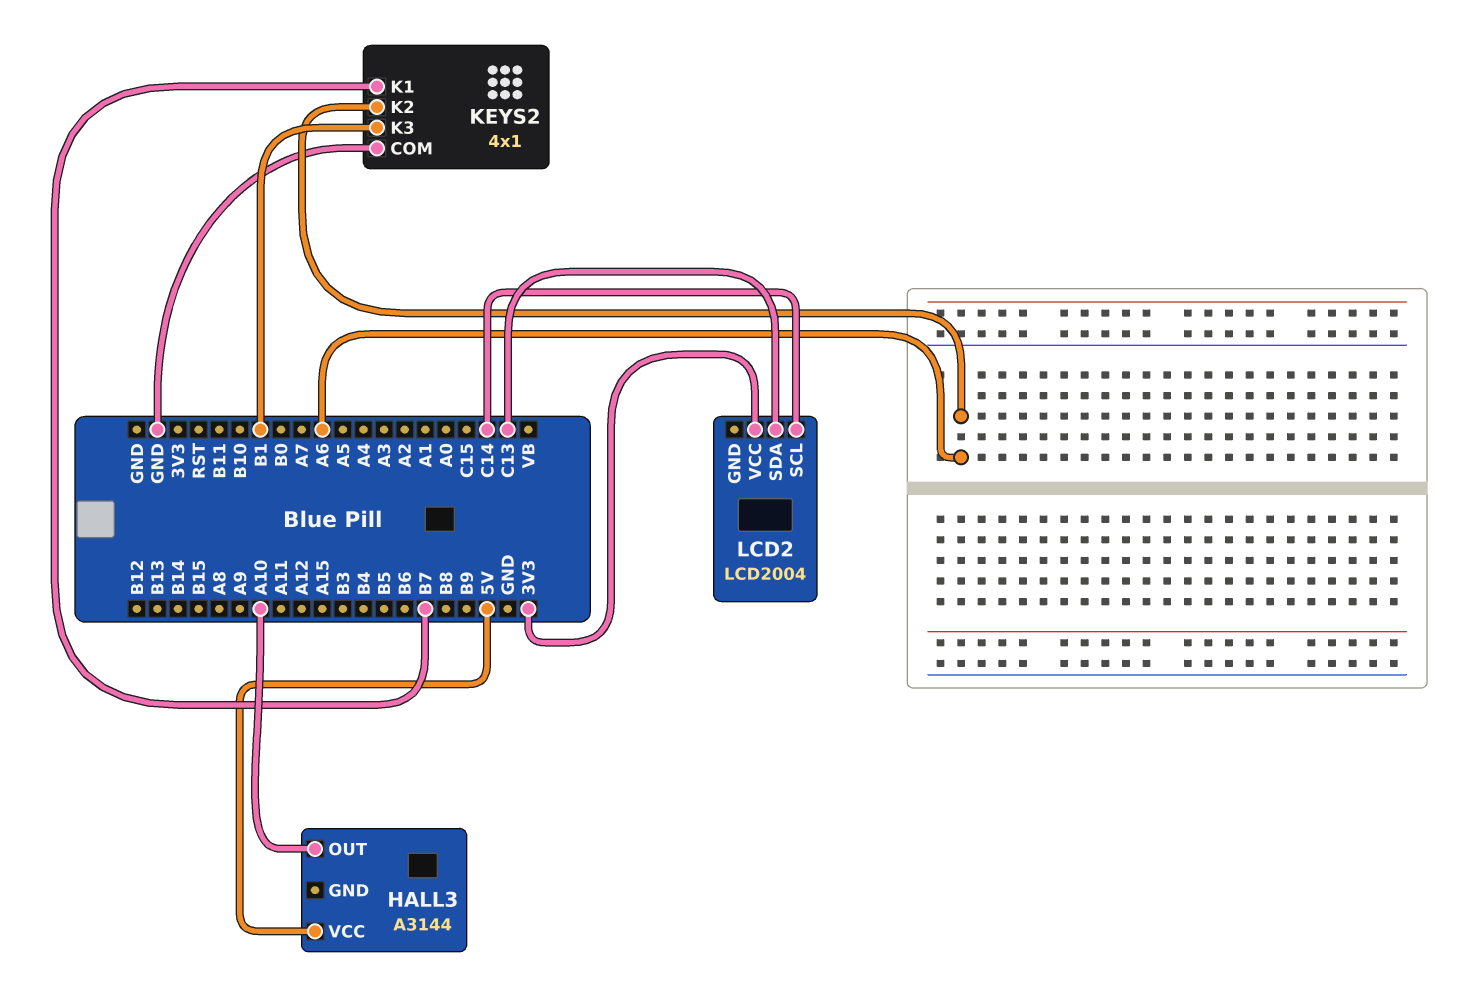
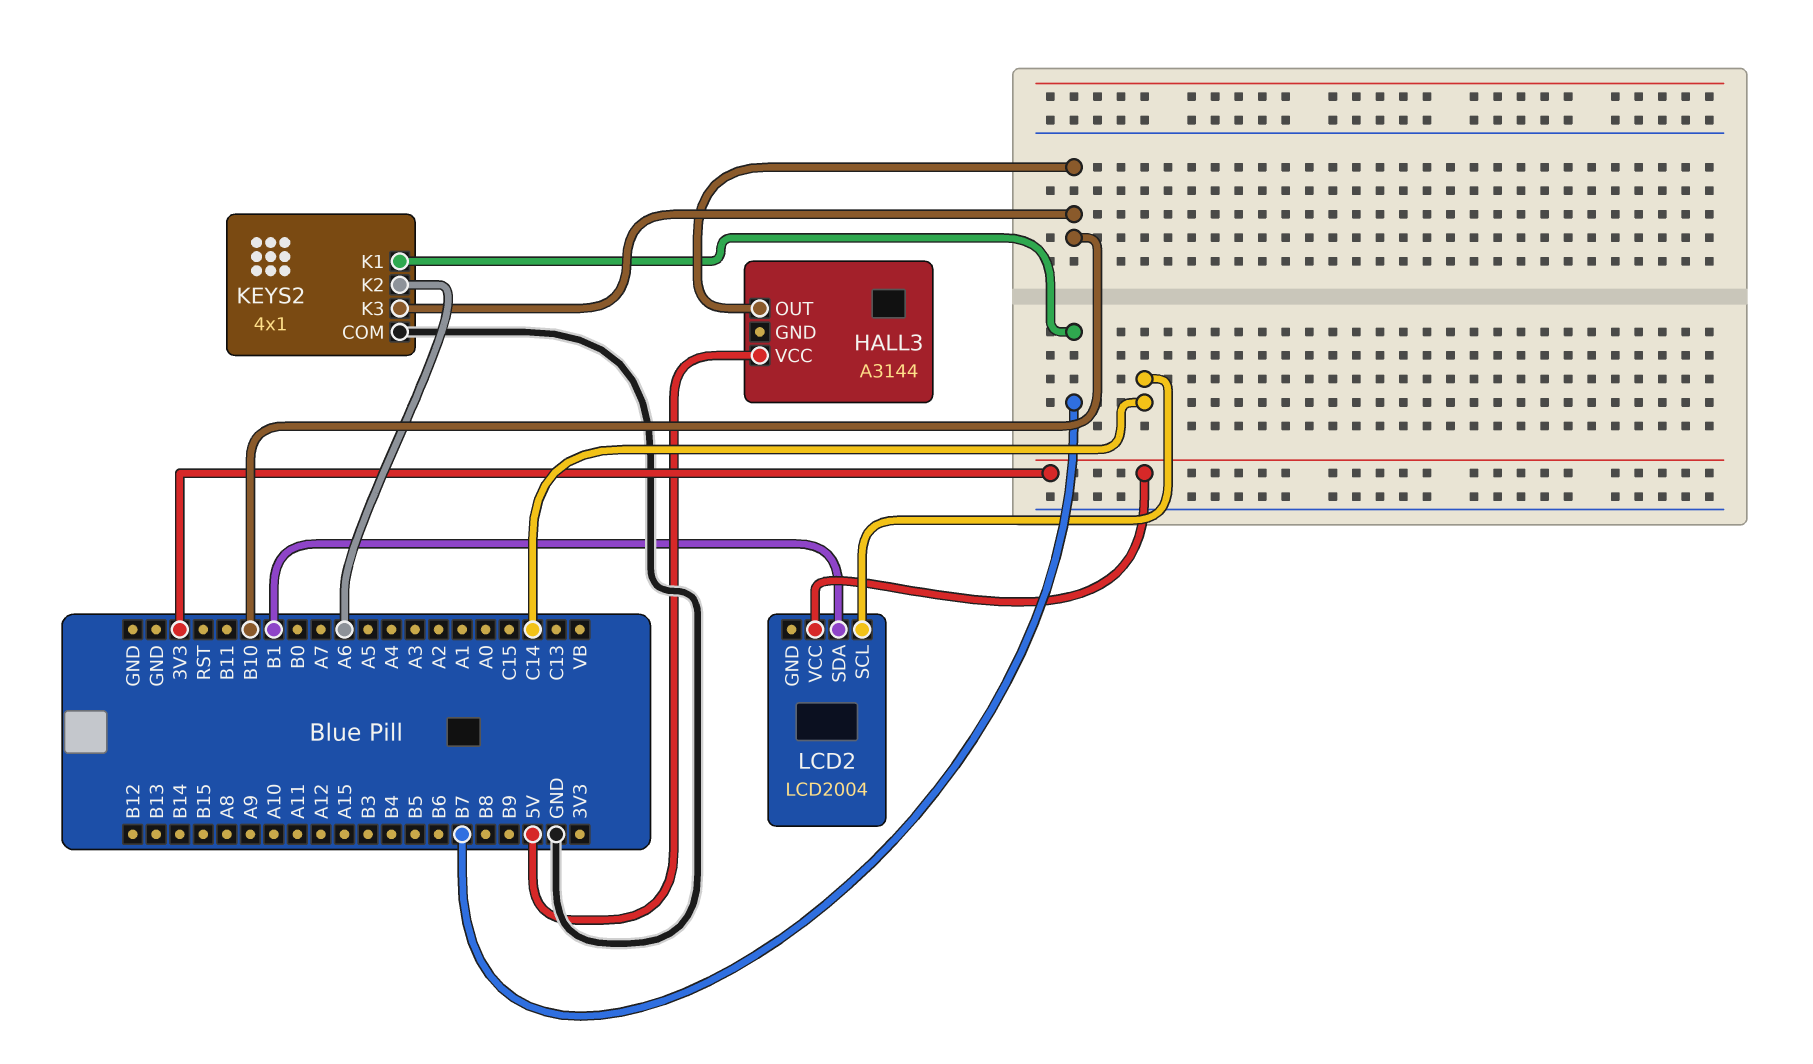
HALL3 pin OUT: A10 -> B10
KEYS2 pin K3: B1 -> B10
LCD2 pin SDA: C13 -> B1

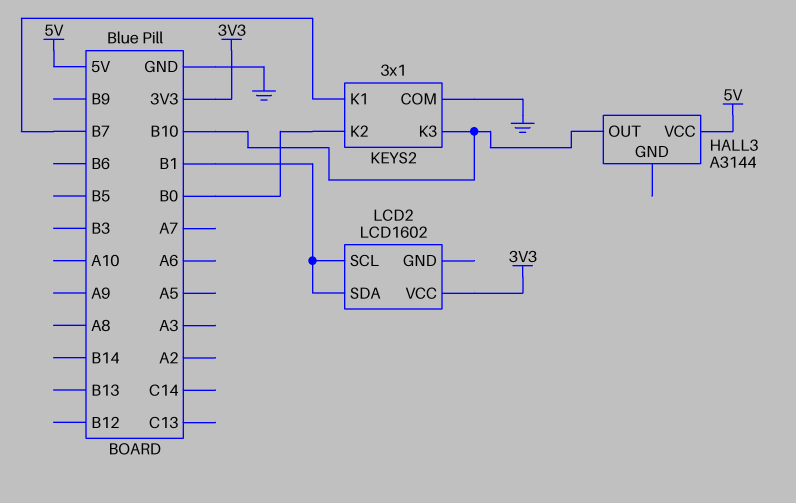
KEYS2: 4x1 -> 3x1
KEYS2 pin K2: A6 -> B0
LCD2: LCD2004 -> LCD1602
LCD2 pin SCL: C14 -> B1

